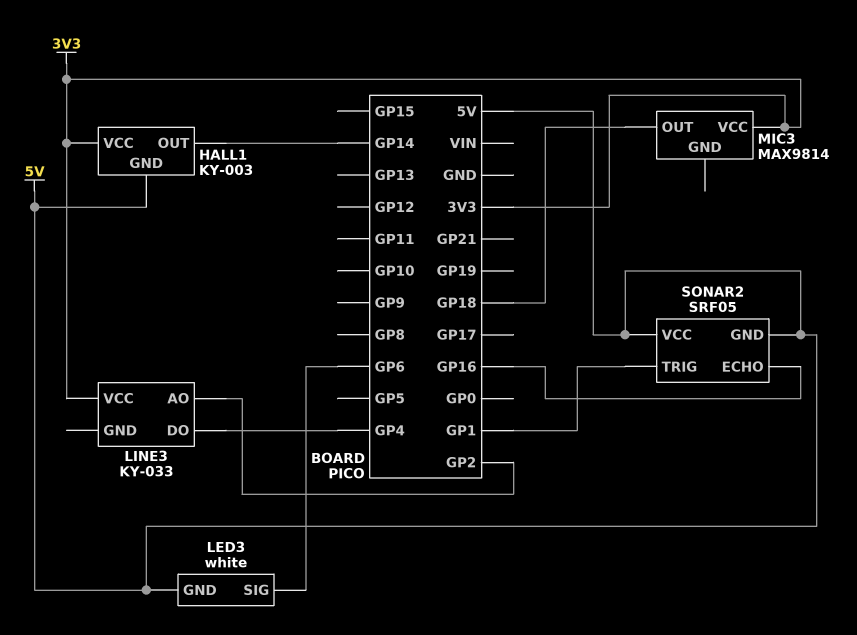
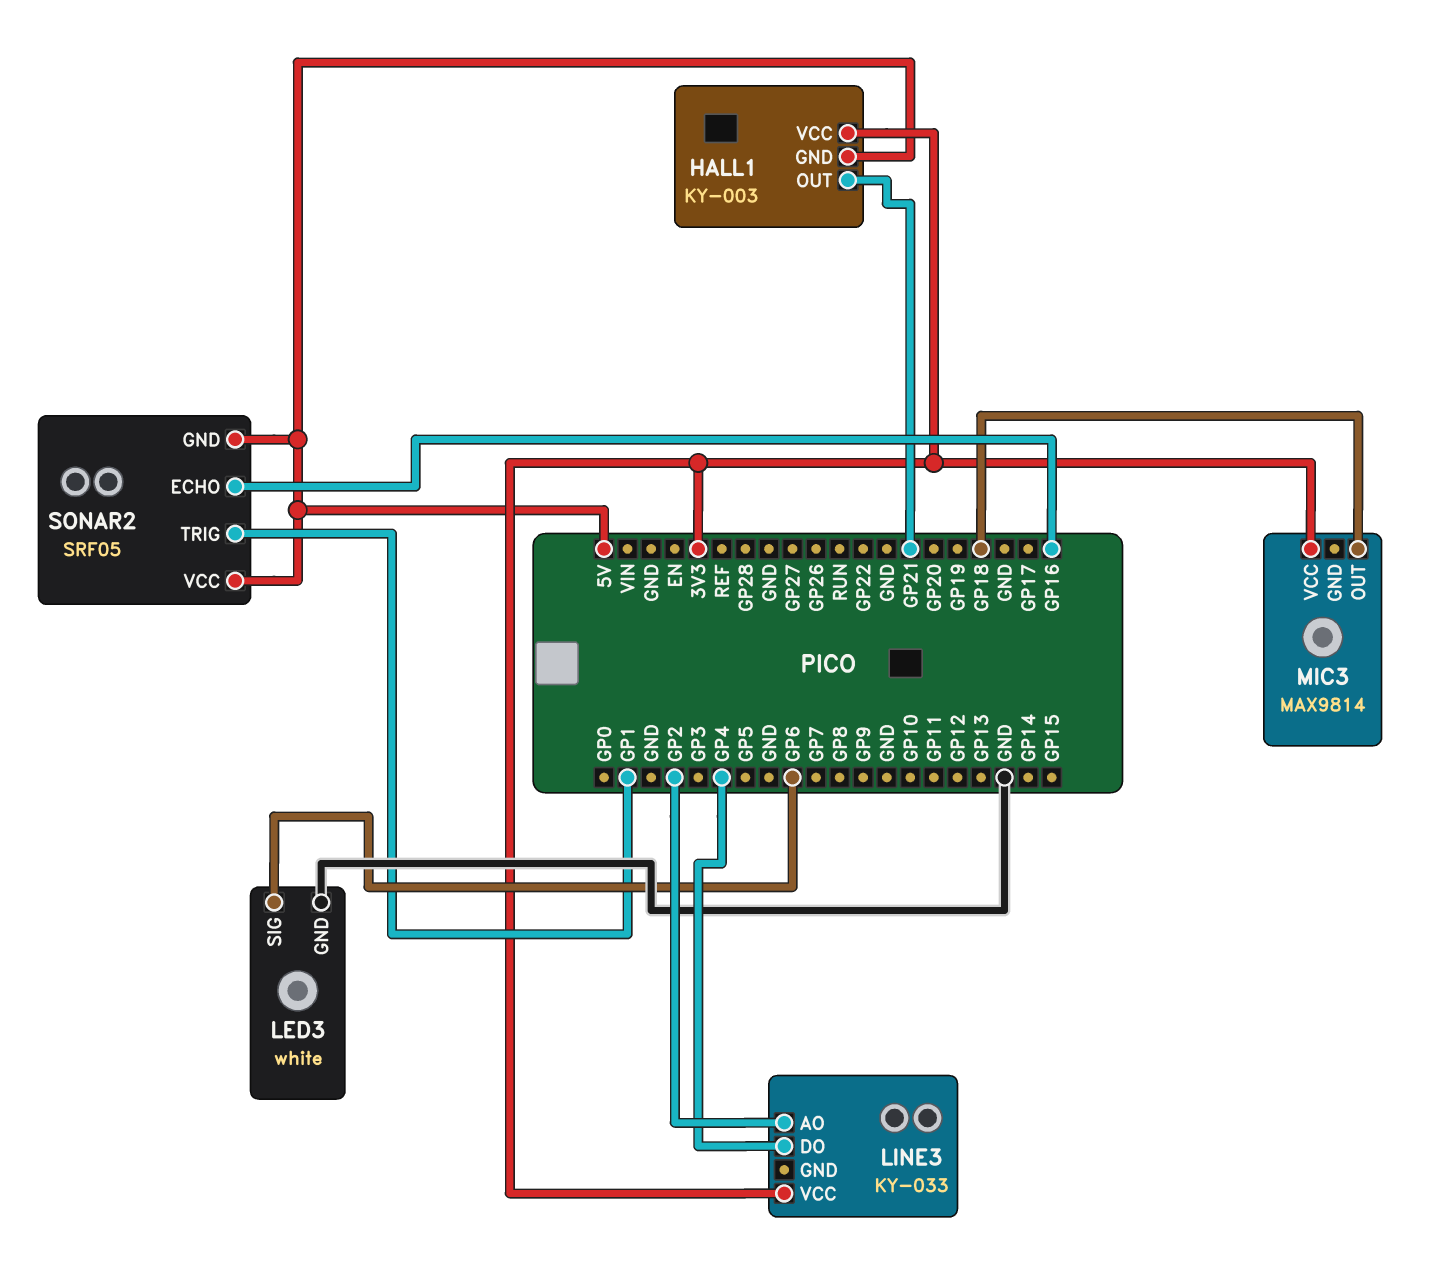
HALL1 pin OUT: GP14 -> GP21
LED3 pin GND: 5V -> GND

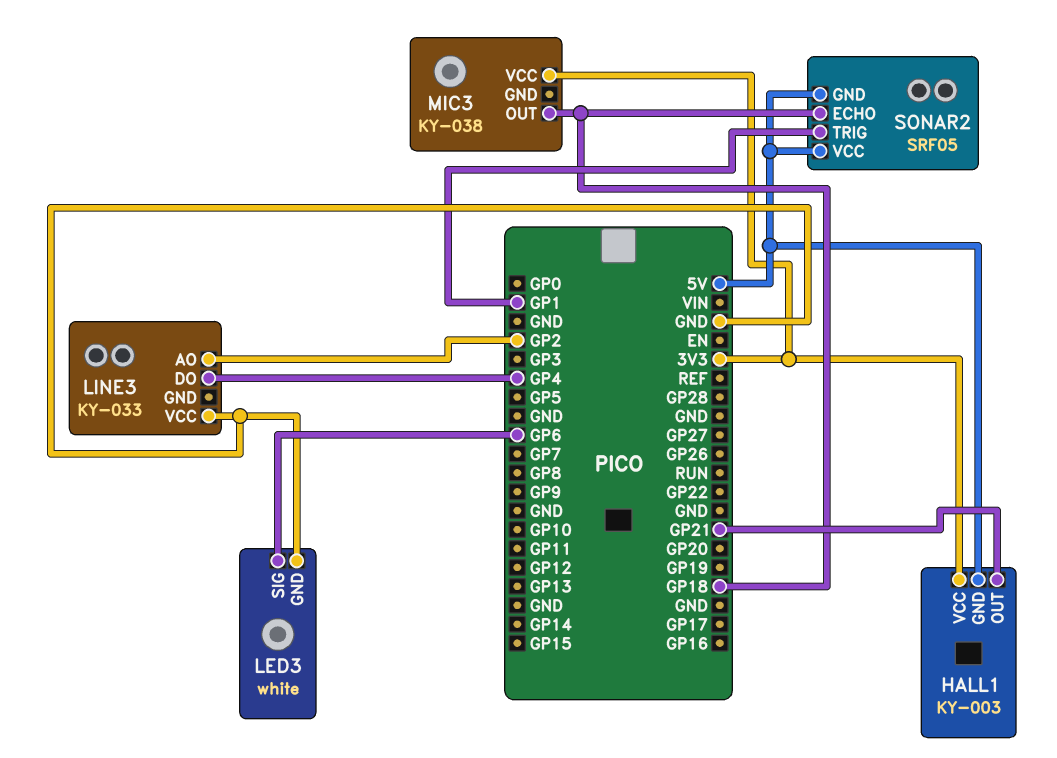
LINE3 pin VCC: 3V3 -> GND
MIC3: MAX9814 -> KY-038
SONAR2 pin ECHO: GP16 -> GP18

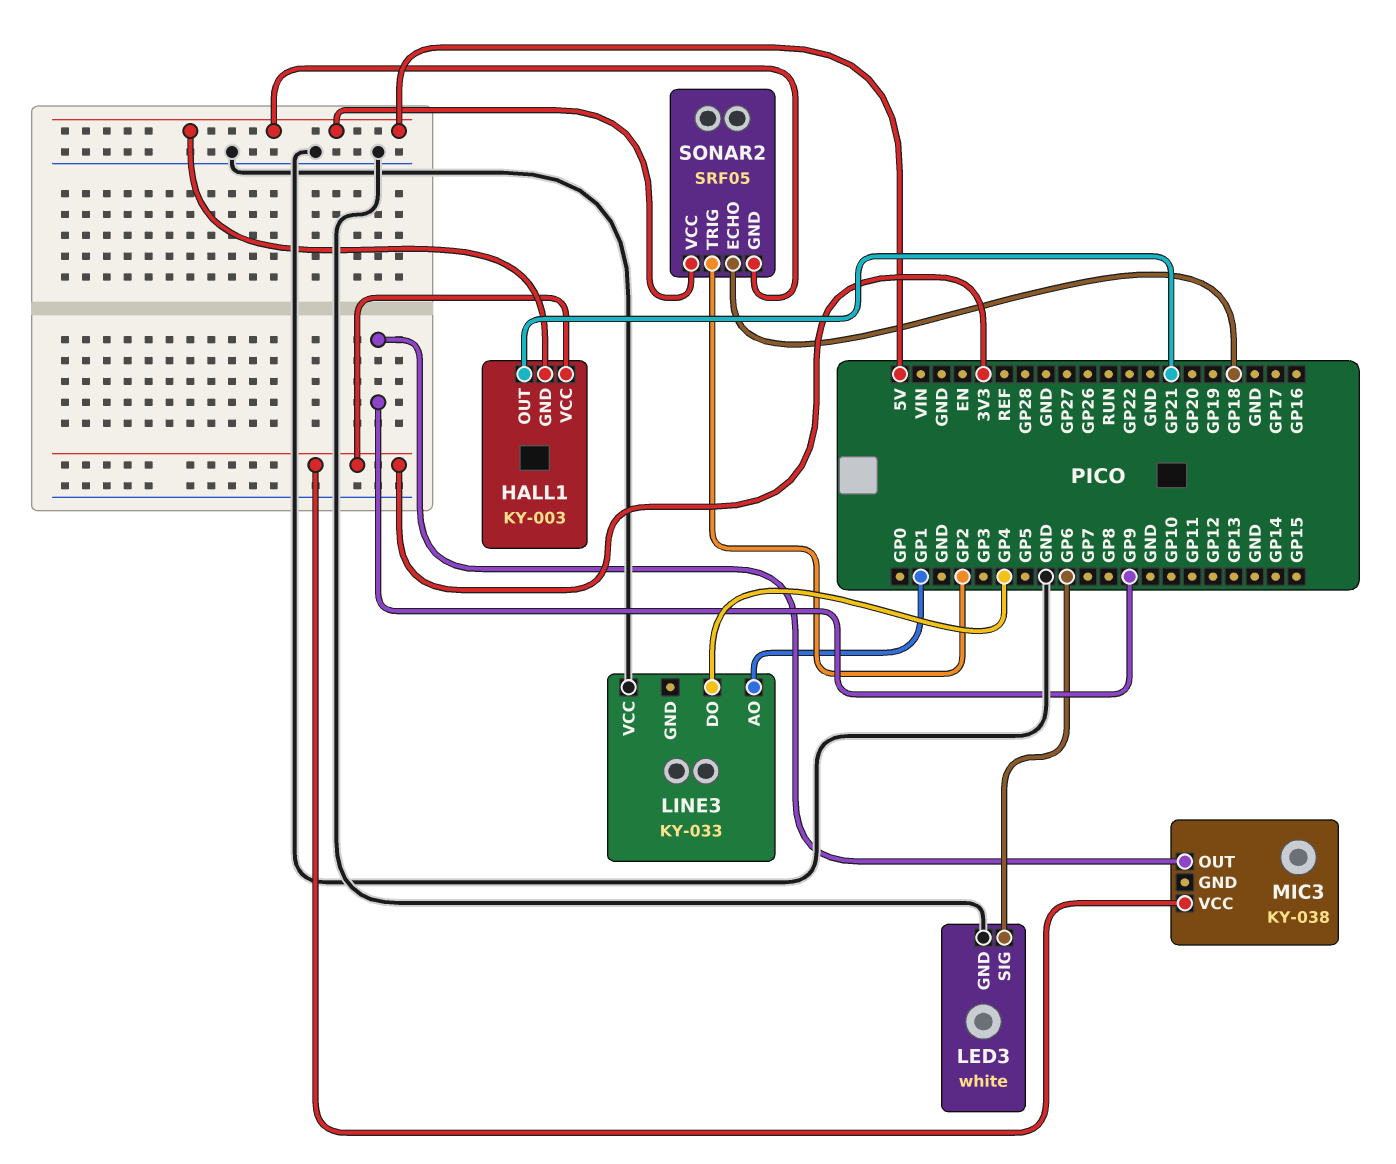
LINE3 pin AO: GP2 -> GP1
MIC3 pin OUT: GP18 -> GP9
SONAR2 pin TRIG: GP1 -> GP2

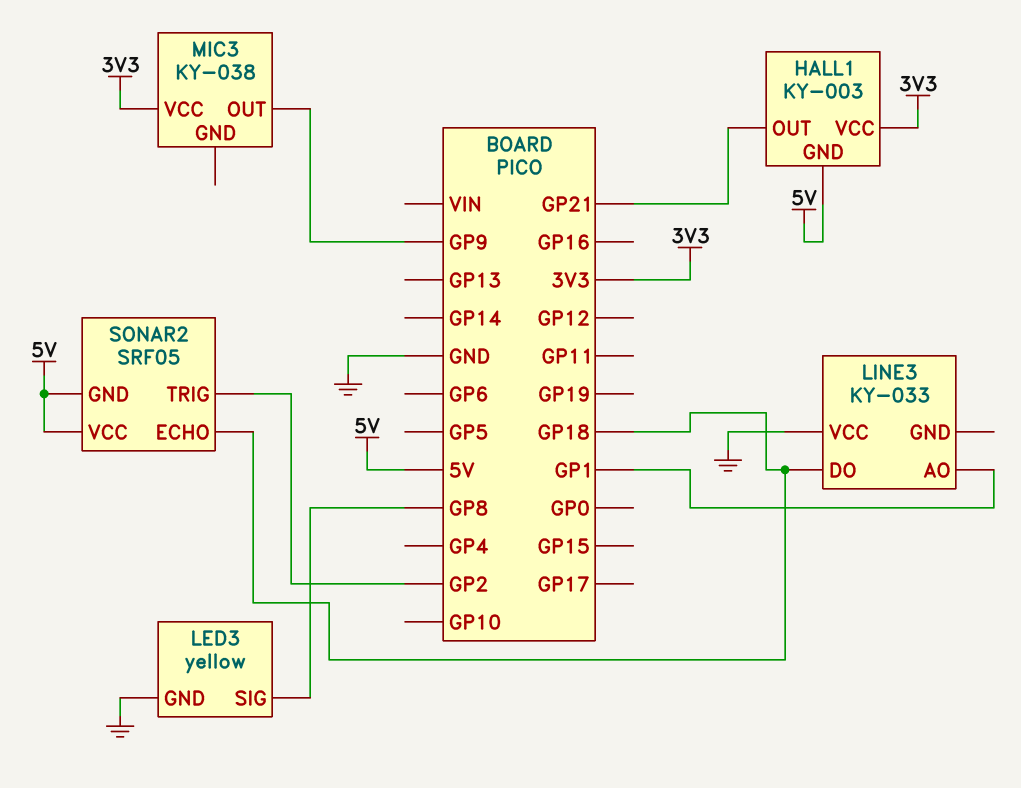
LED3: white -> yellow
LED3 pin SIG: GP6 -> GP8
LINE3 pin DO: GP4 -> GP18

